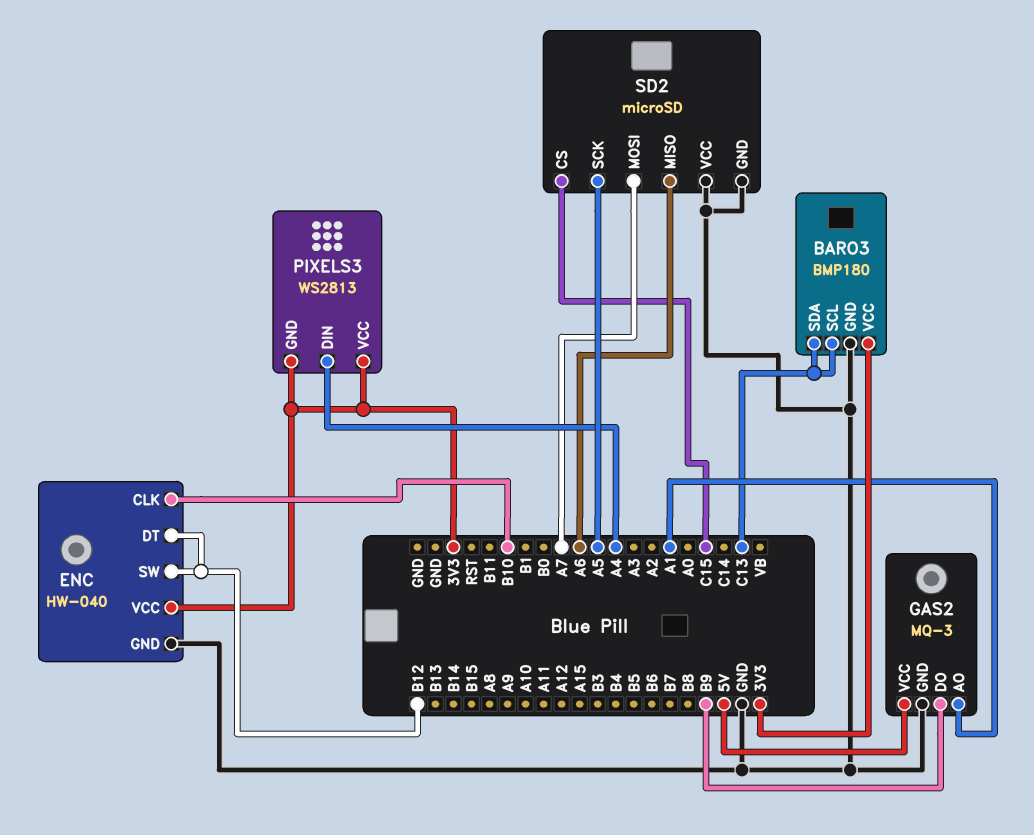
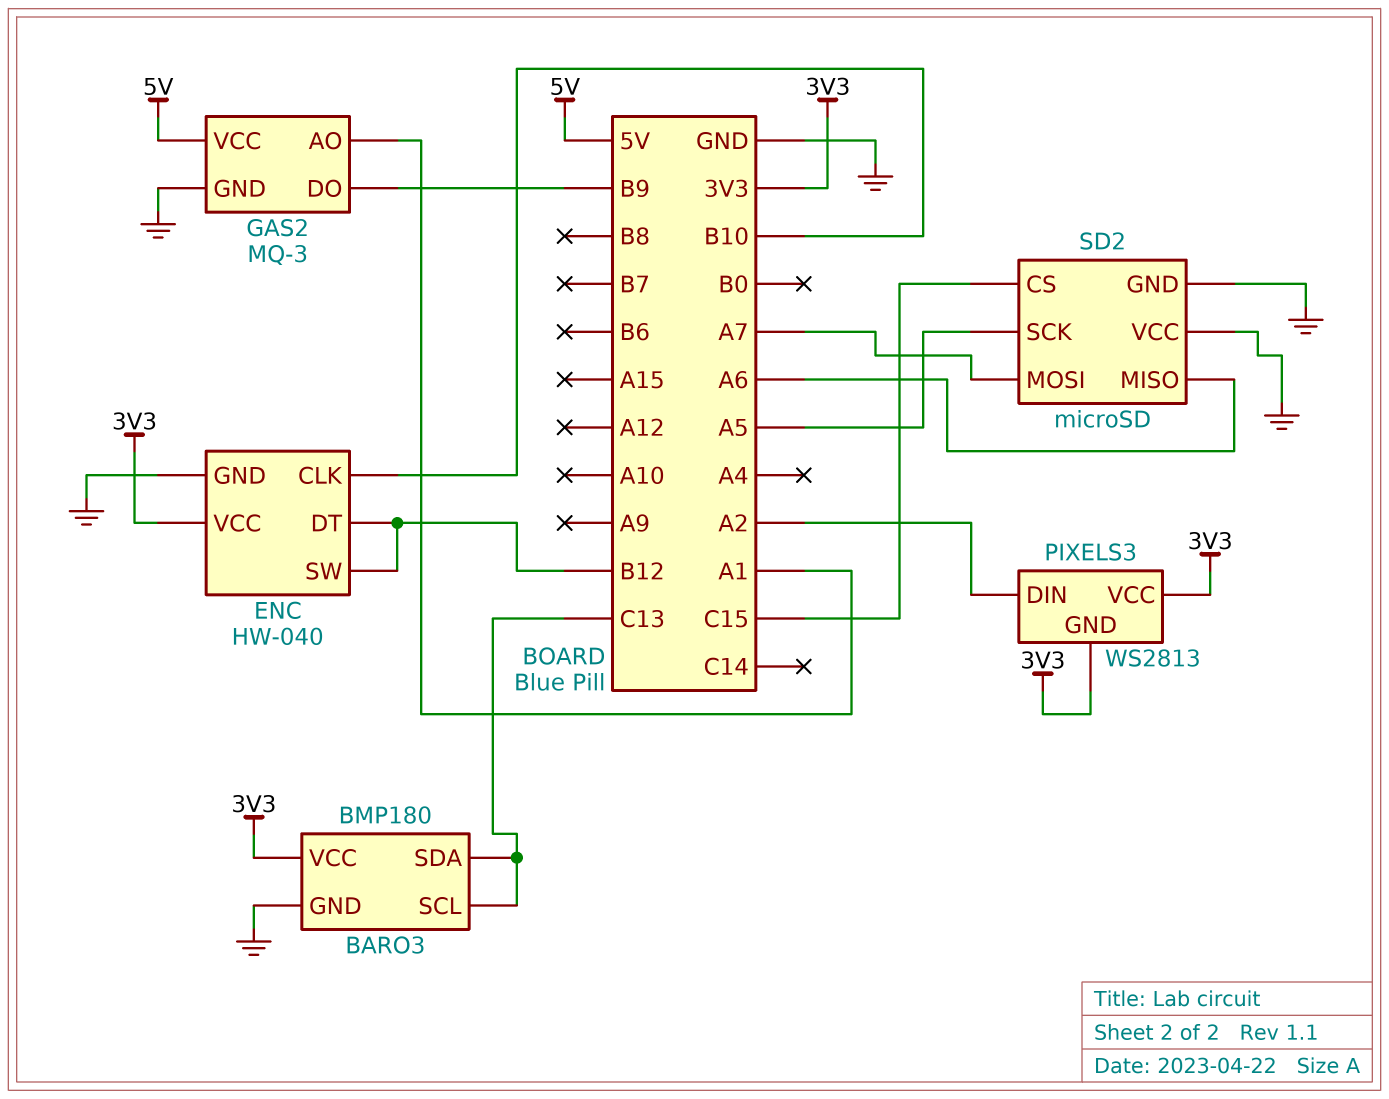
PIXELS3 pin DIN: A4 -> A2

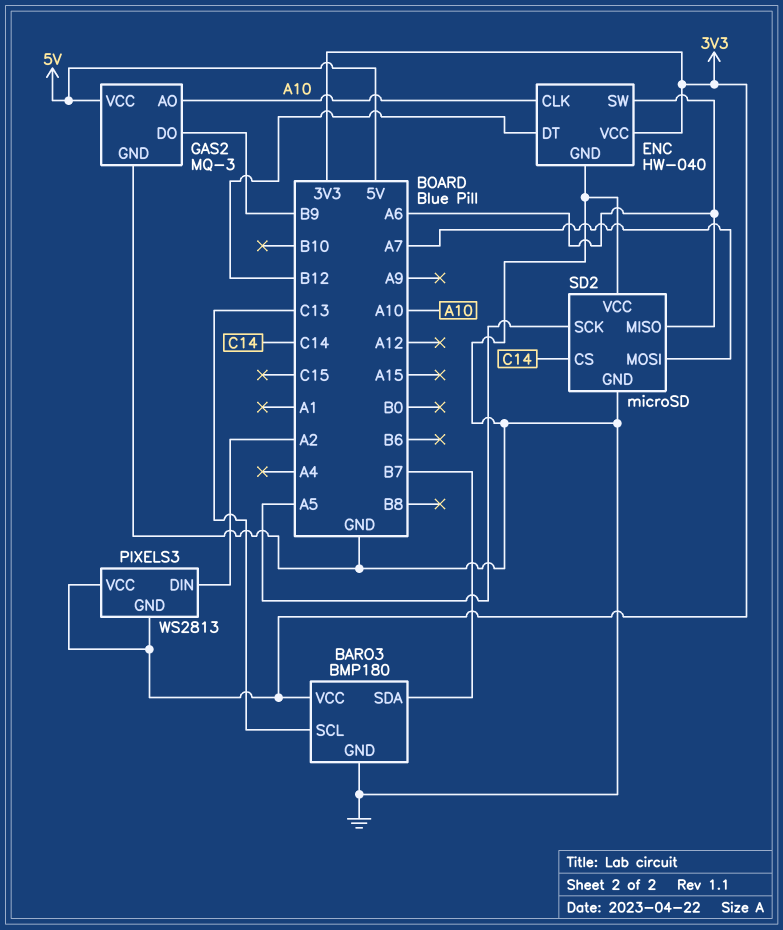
BARO3 pin SDA: C13 -> B7
ENC pin CLK: B10 -> A10
ENC pin SW: B12 -> A6
GAS2 pin AO: A1 -> A10
SD2 pin CS: C15 -> C14

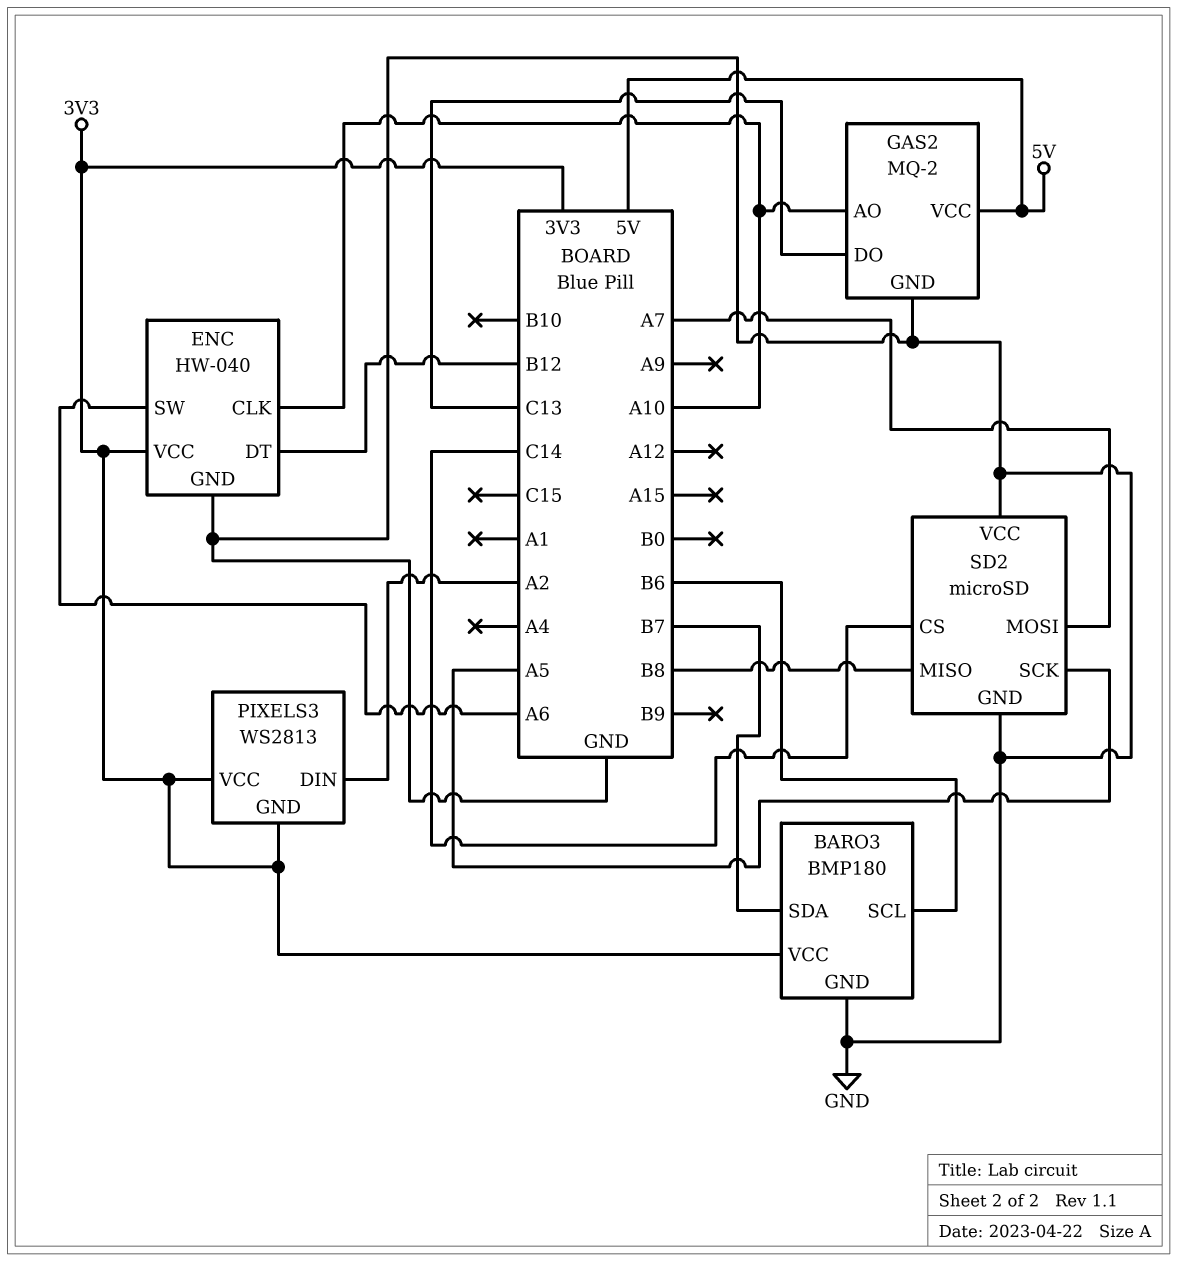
BARO3 pin SCL: C13 -> B6
GAS2: MQ-3 -> MQ-2
GAS2 pin DO: B9 -> C13
SD2 pin MISO: A6 -> B8

